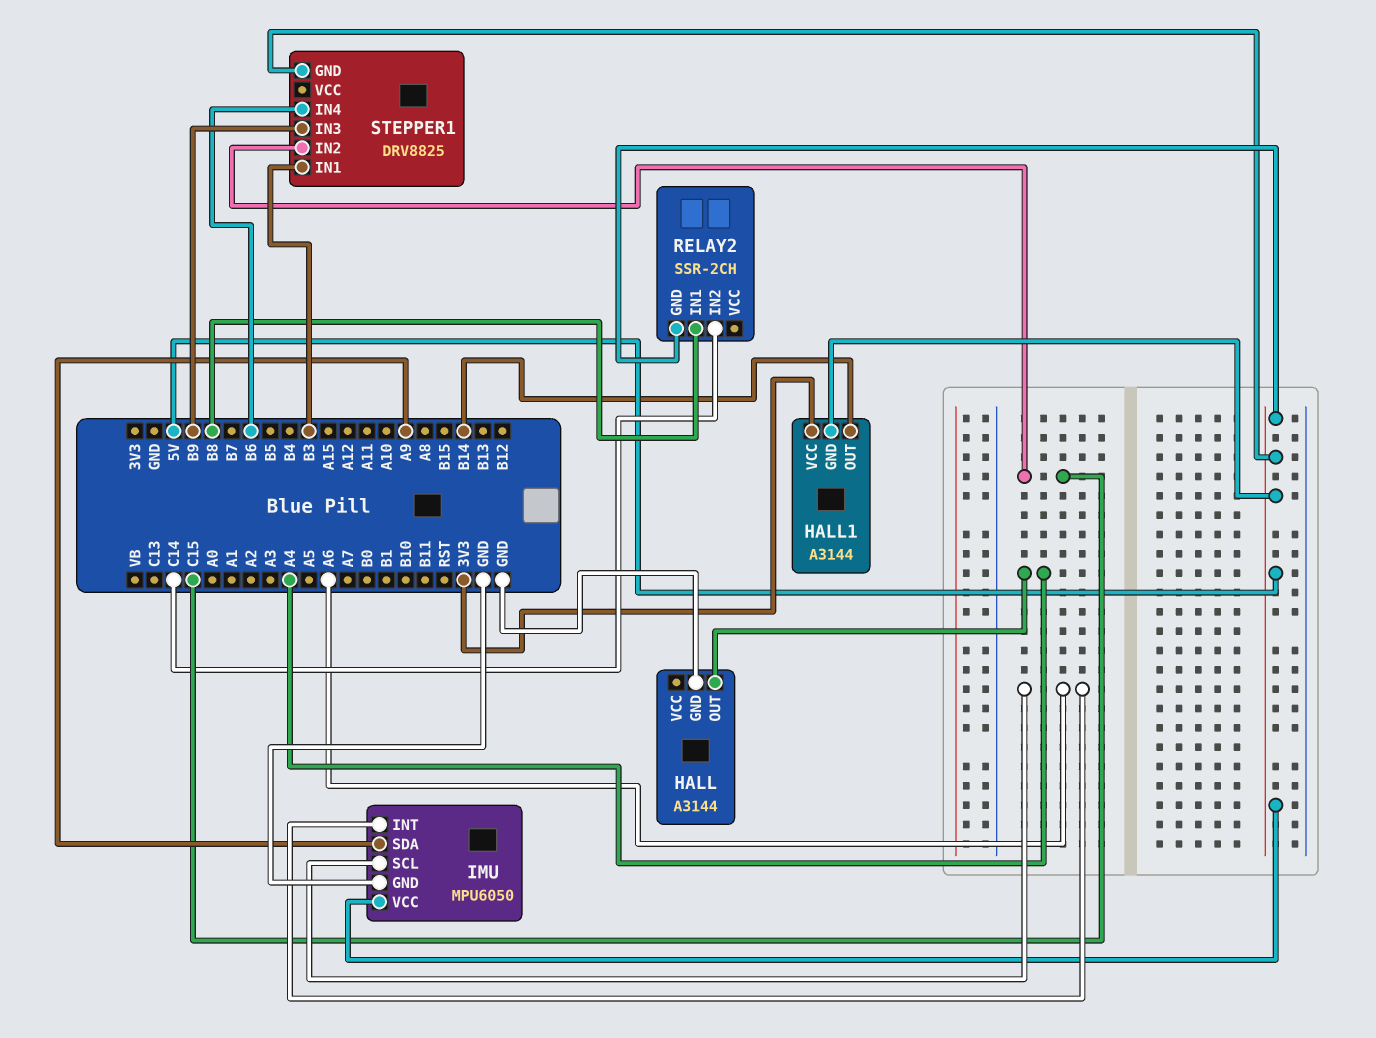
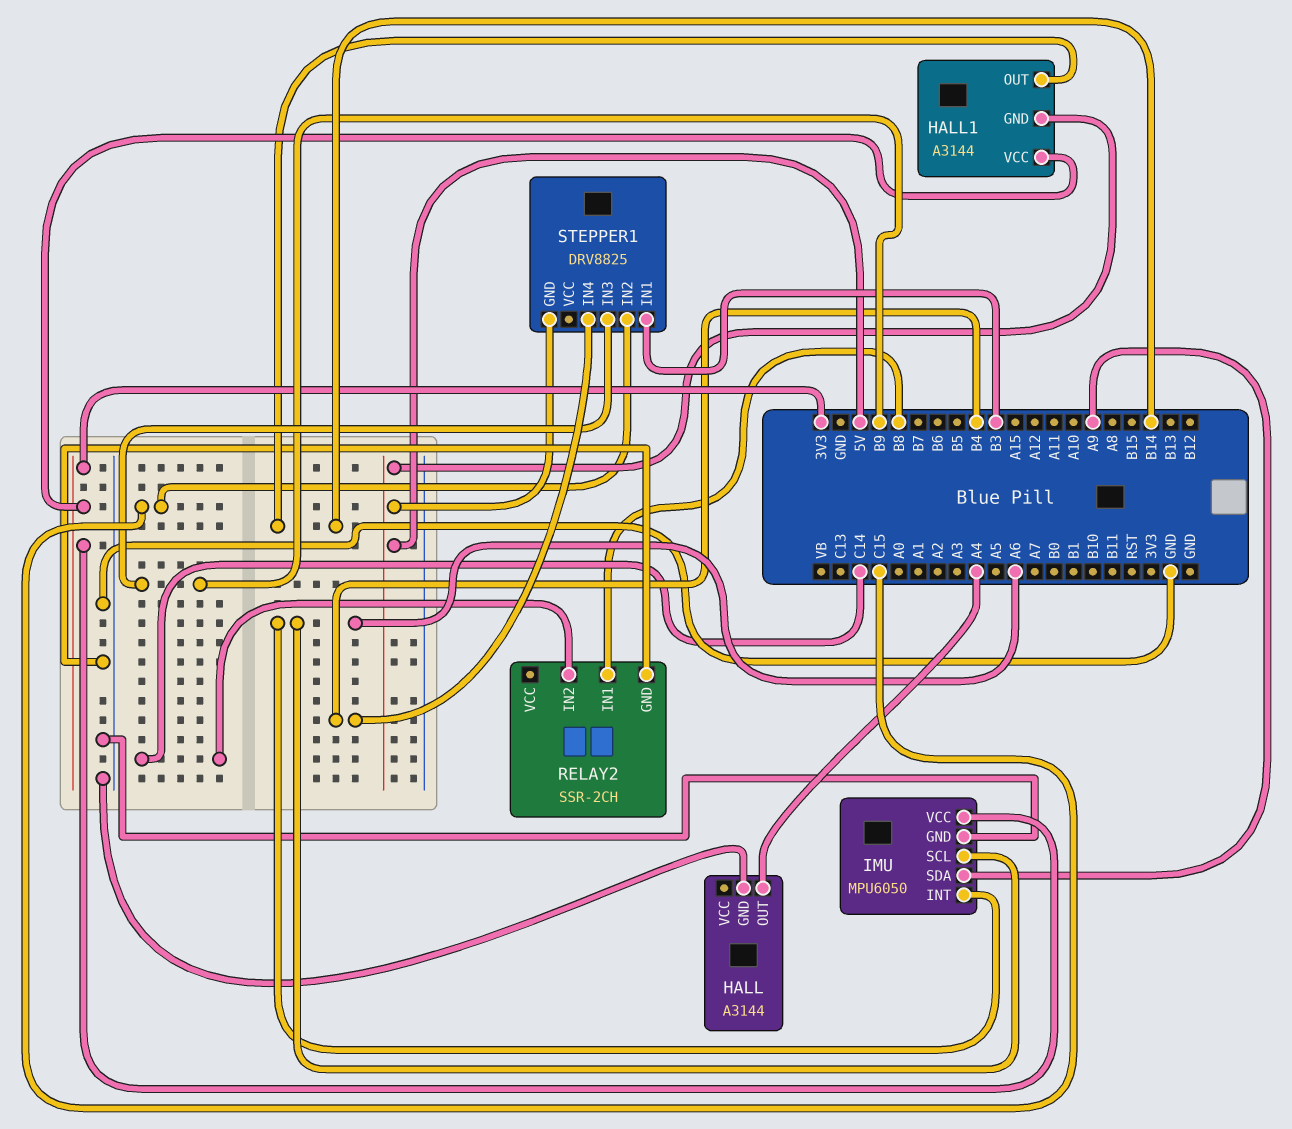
IMU pin VCC: 5V -> 3V3
RELAY2 pin GND: 5V -> GND
STEPPER1 pin IN4: B6 -> B4

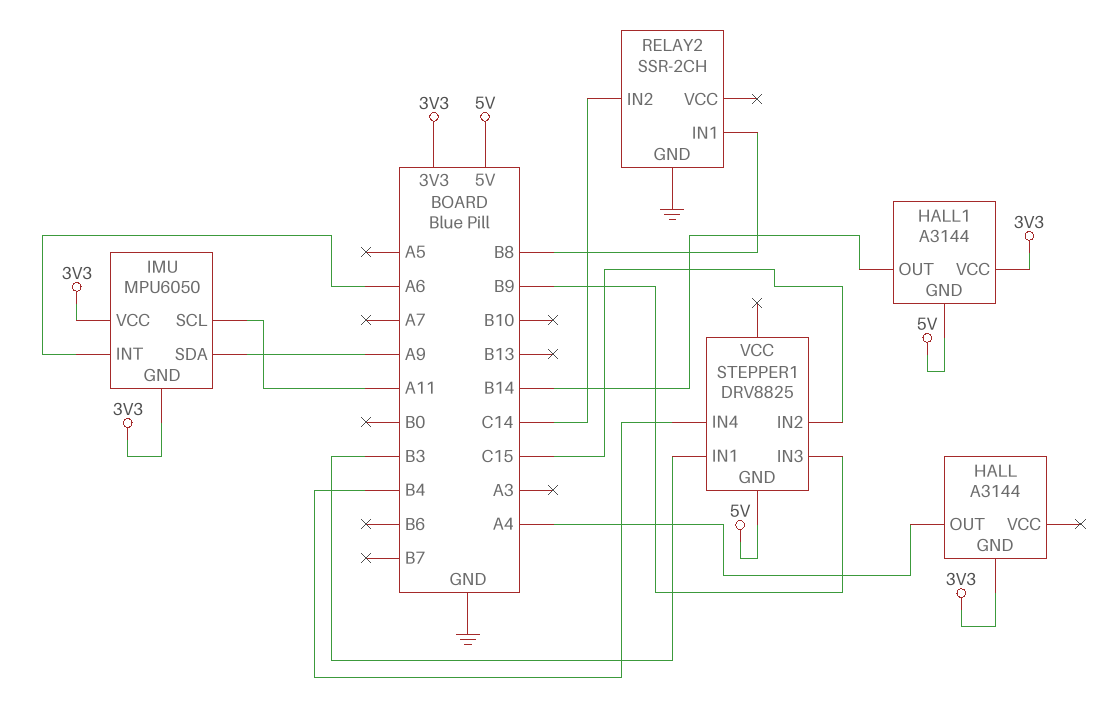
HALL pin GND: GND -> 3V3
IMU pin GND: GND -> 3V3
IMU pin SCL: A6 -> A11

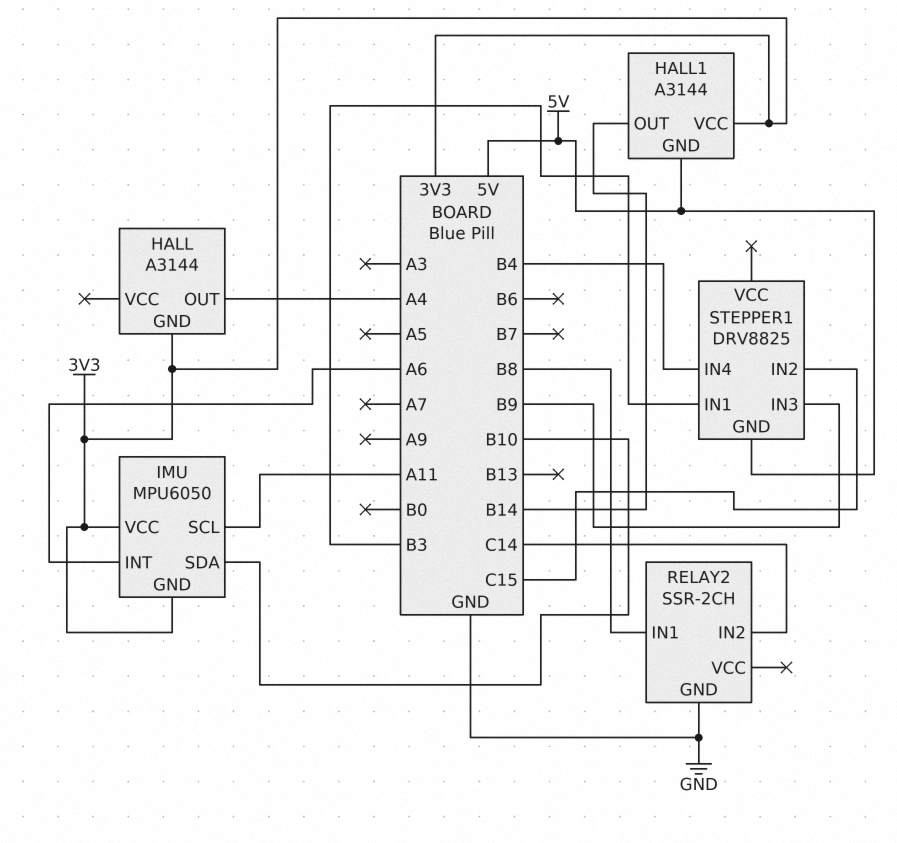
IMU pin SDA: A9 -> B10

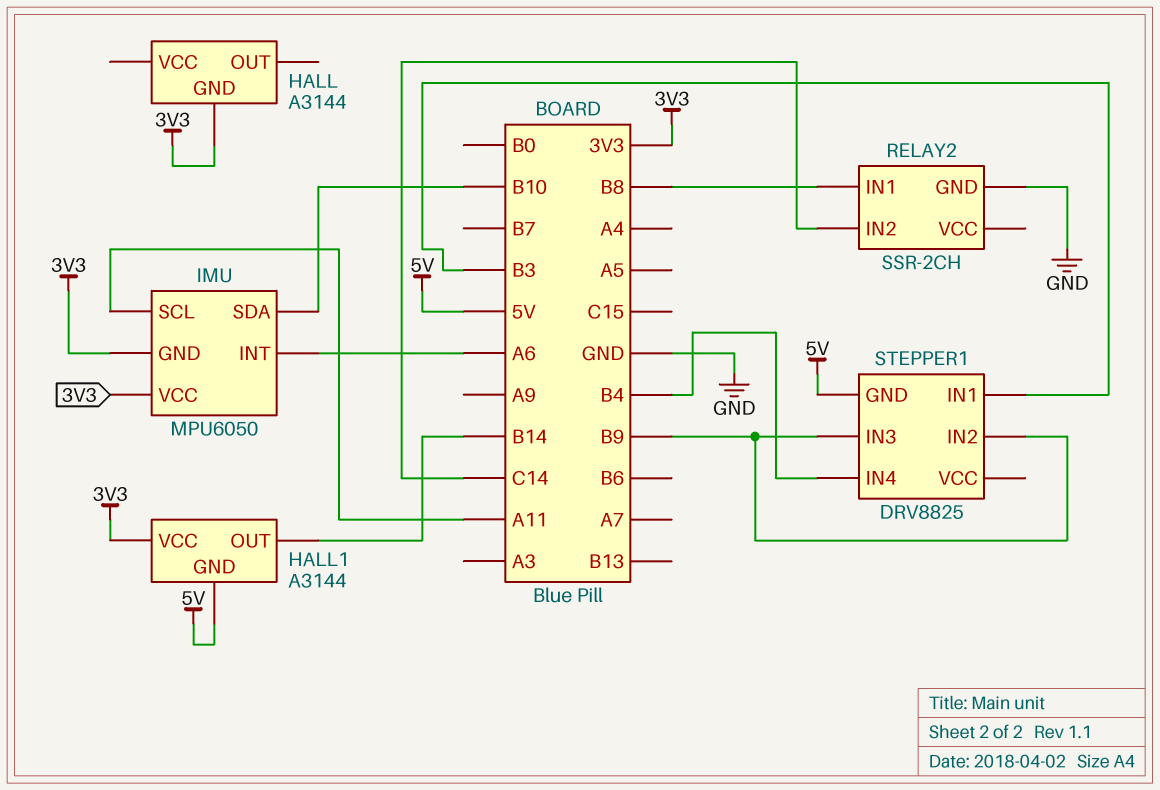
HALL pin OUT: A4 -> none
STEPPER1 pin IN2: C15 -> B9

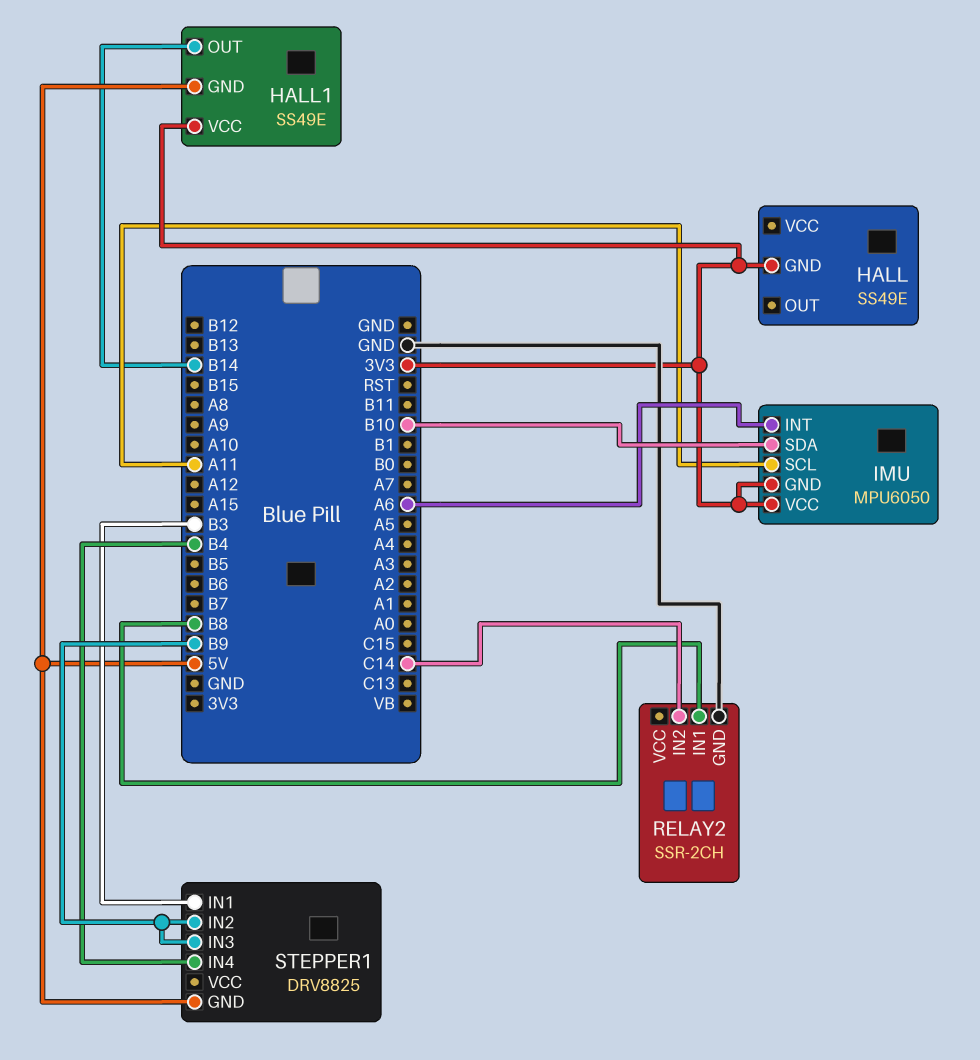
HALL: A3144 -> SS49E
HALL1: A3144 -> SS49E

